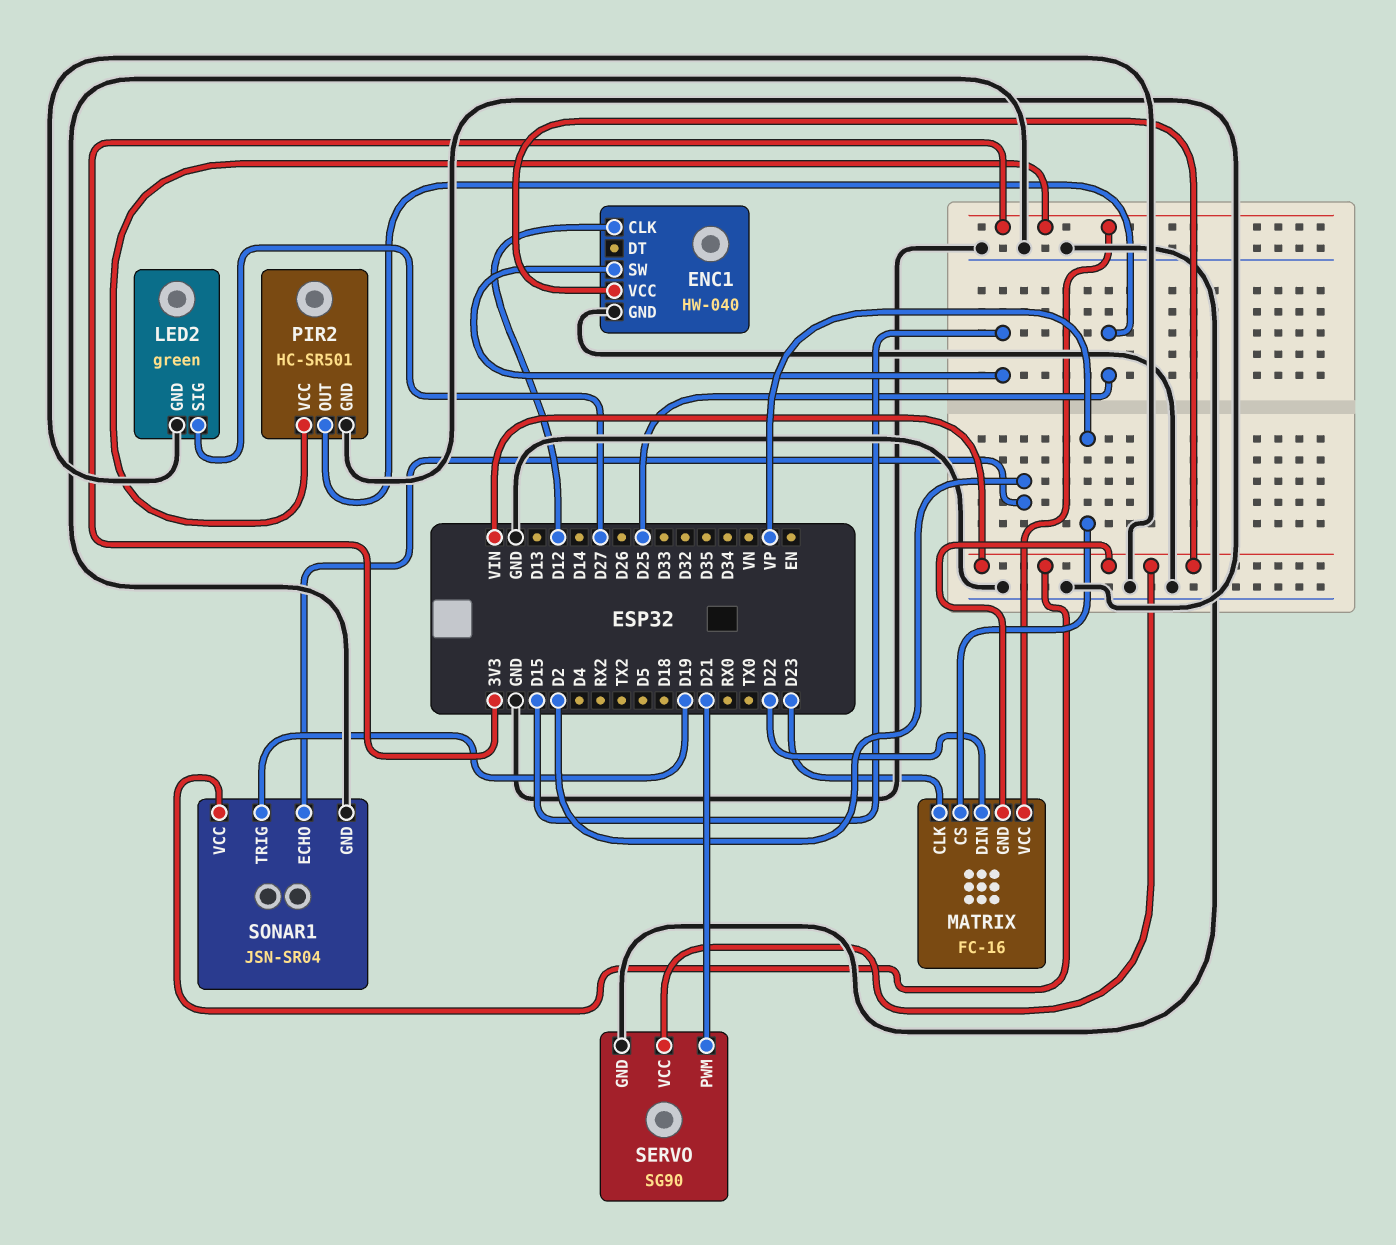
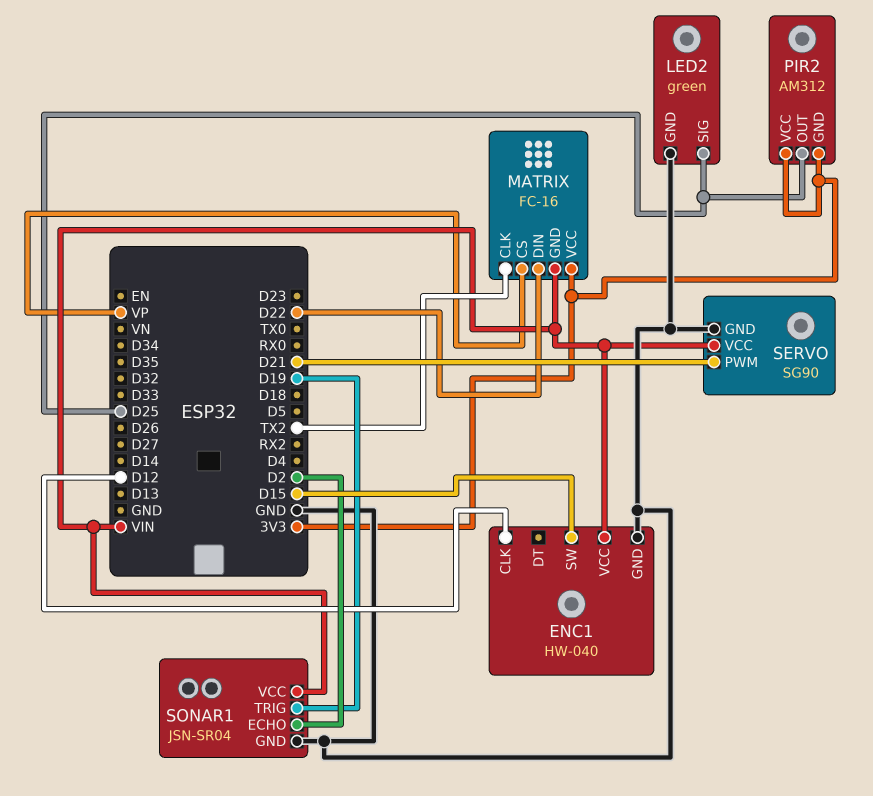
LED2 pin SIG: D27 -> D25
MATRIX pin CLK: D23 -> TX2
PIR2: HC-SR501 -> AM312
PIR2 pin GND: GND -> 3V3

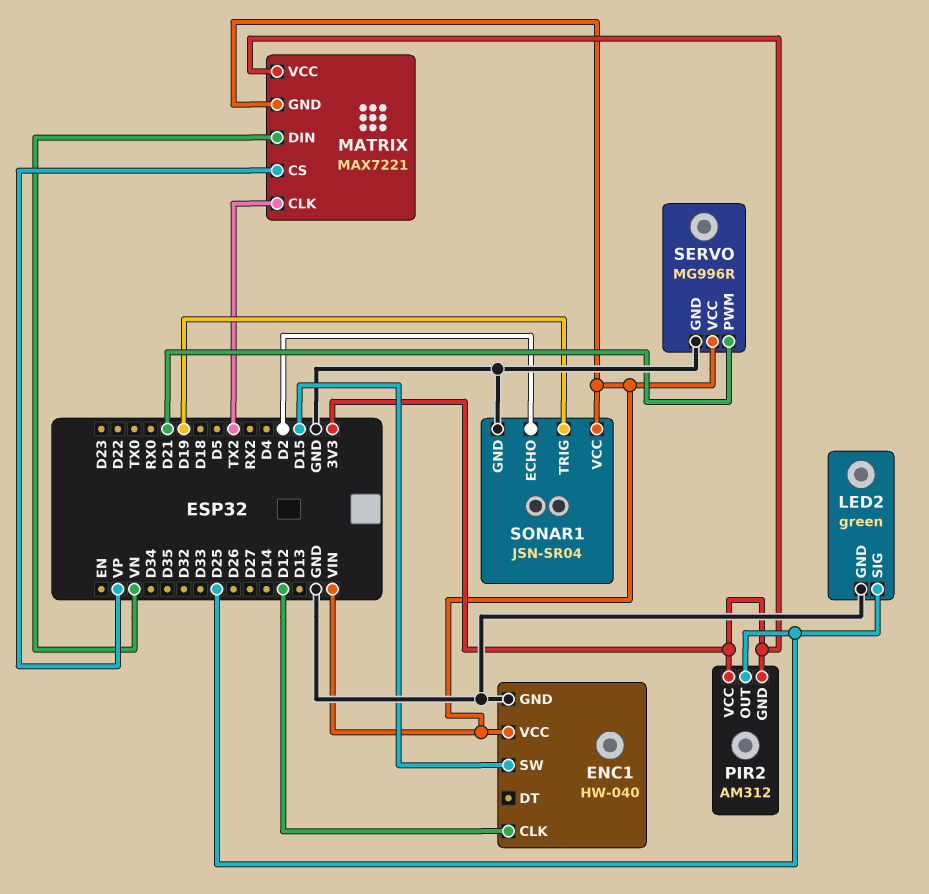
MATRIX: FC-16 -> MAX7221
MATRIX pin DIN: D22 -> VN
SERVO: SG90 -> MG996R

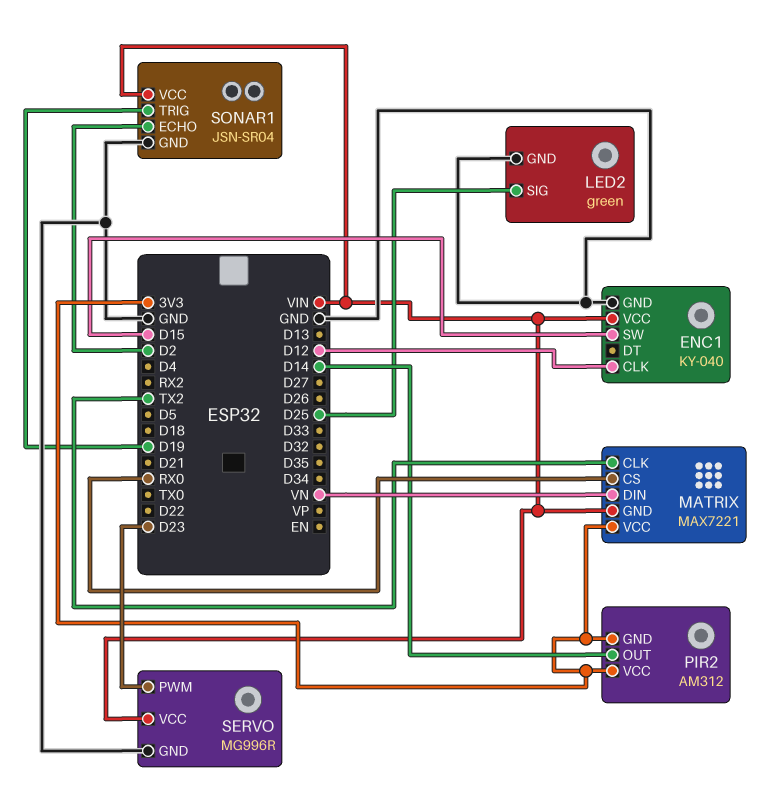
ENC1: HW-040 -> KY-040
MATRIX pin CS: VP -> RX0
PIR2 pin OUT: D25 -> D14
SERVO pin PWM: D21 -> D23

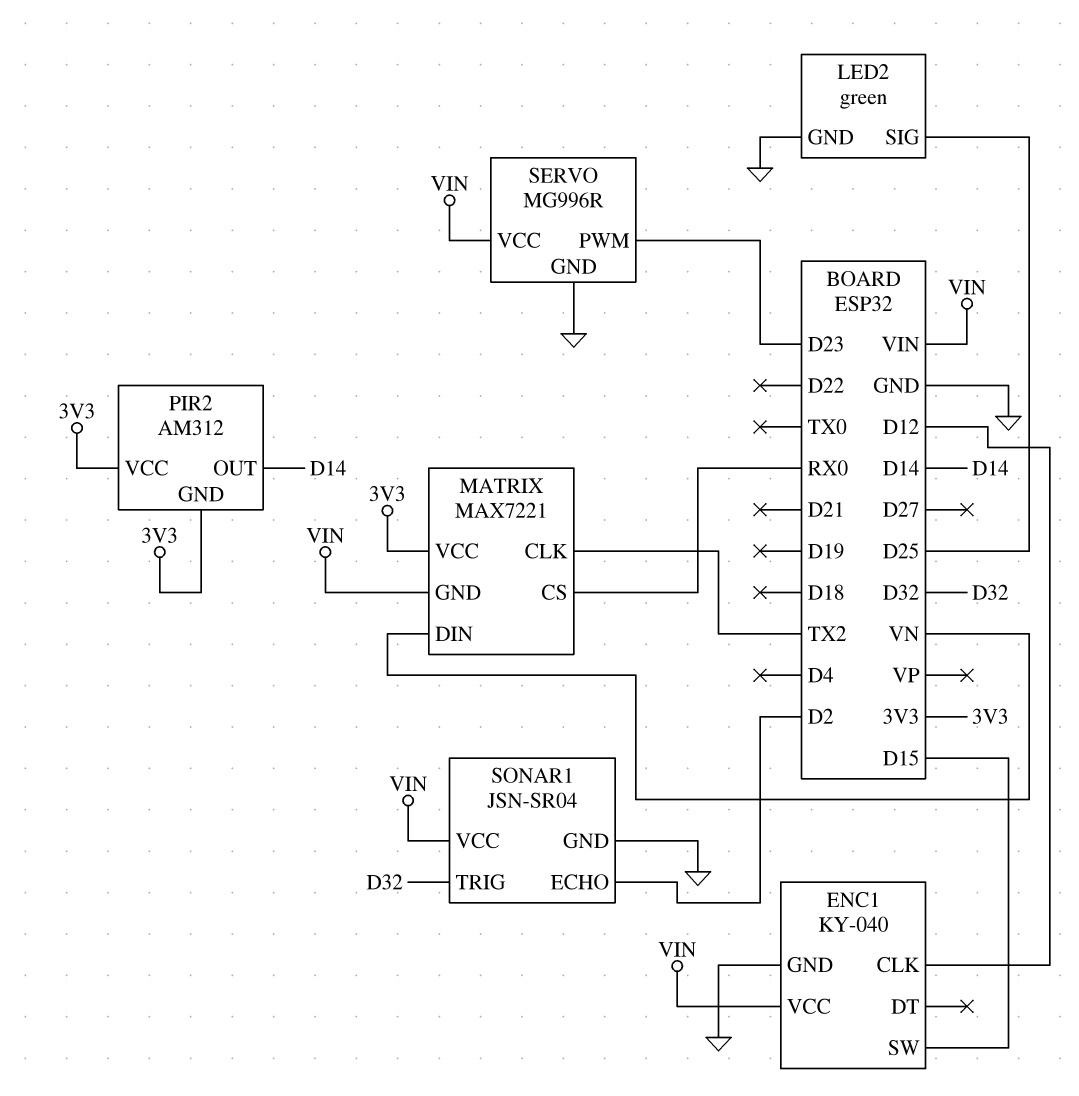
SONAR1 pin TRIG: D19 -> D32

